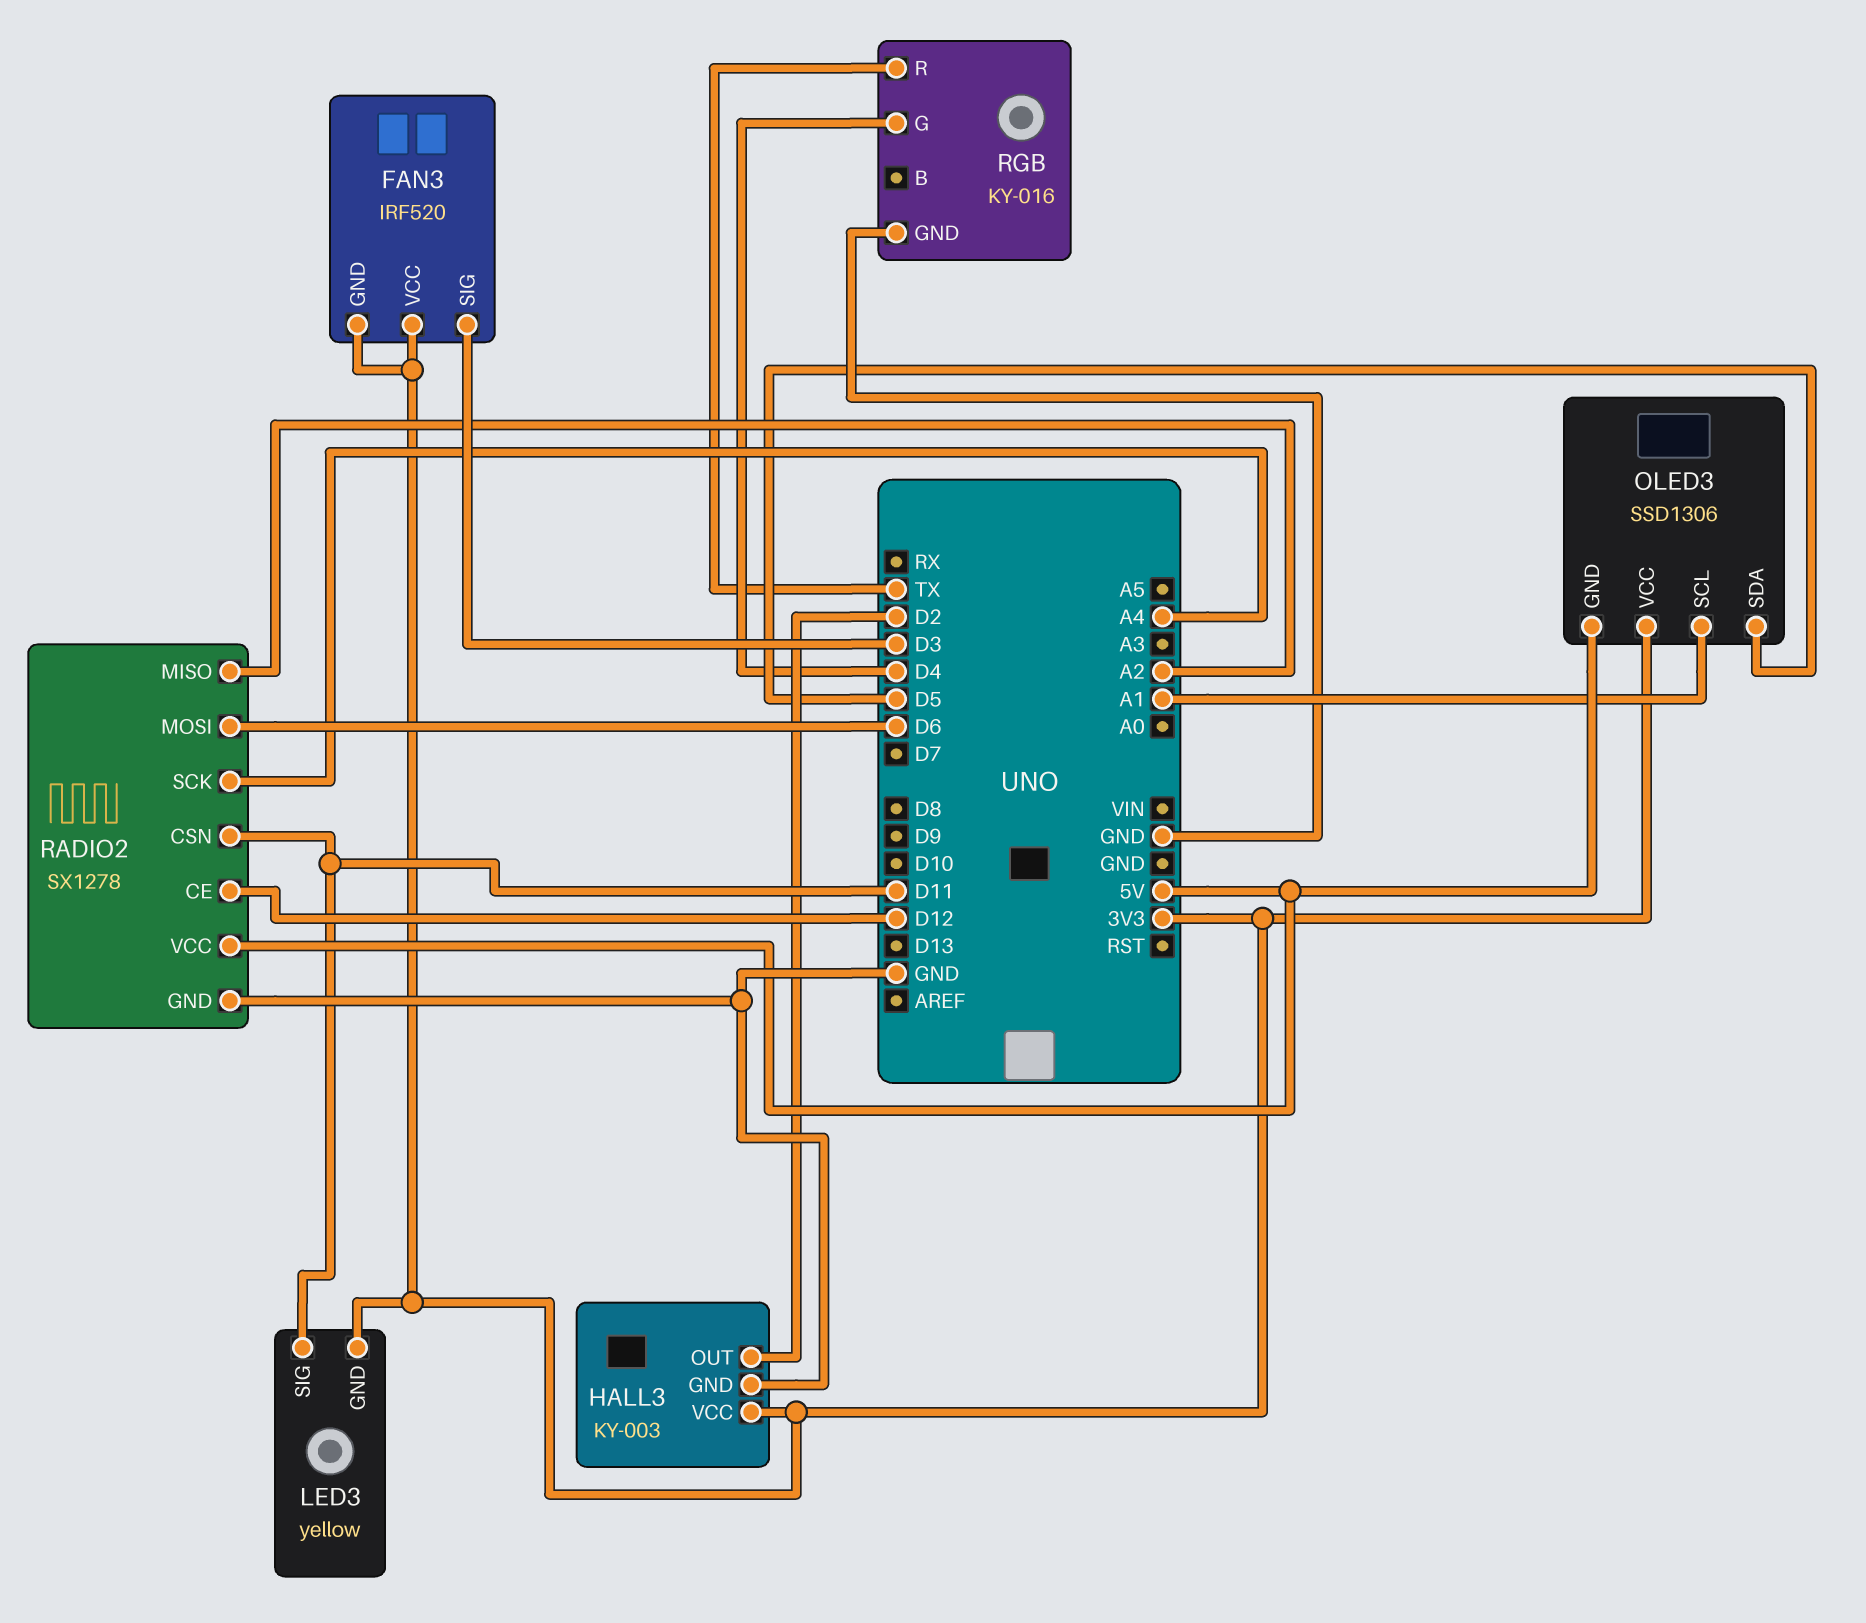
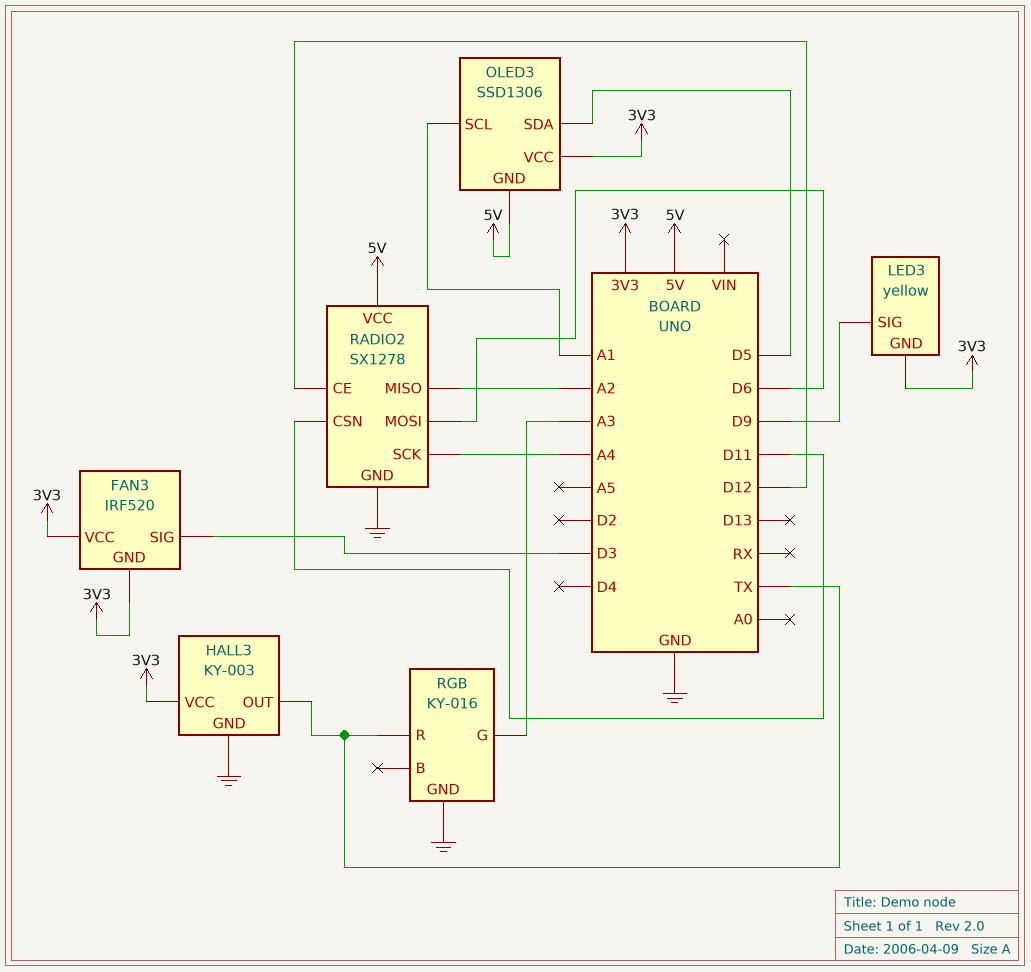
HALL3 pin OUT: D2 -> TX
LED3 pin SIG: D11 -> D9
RGB pin G: D4 -> A3

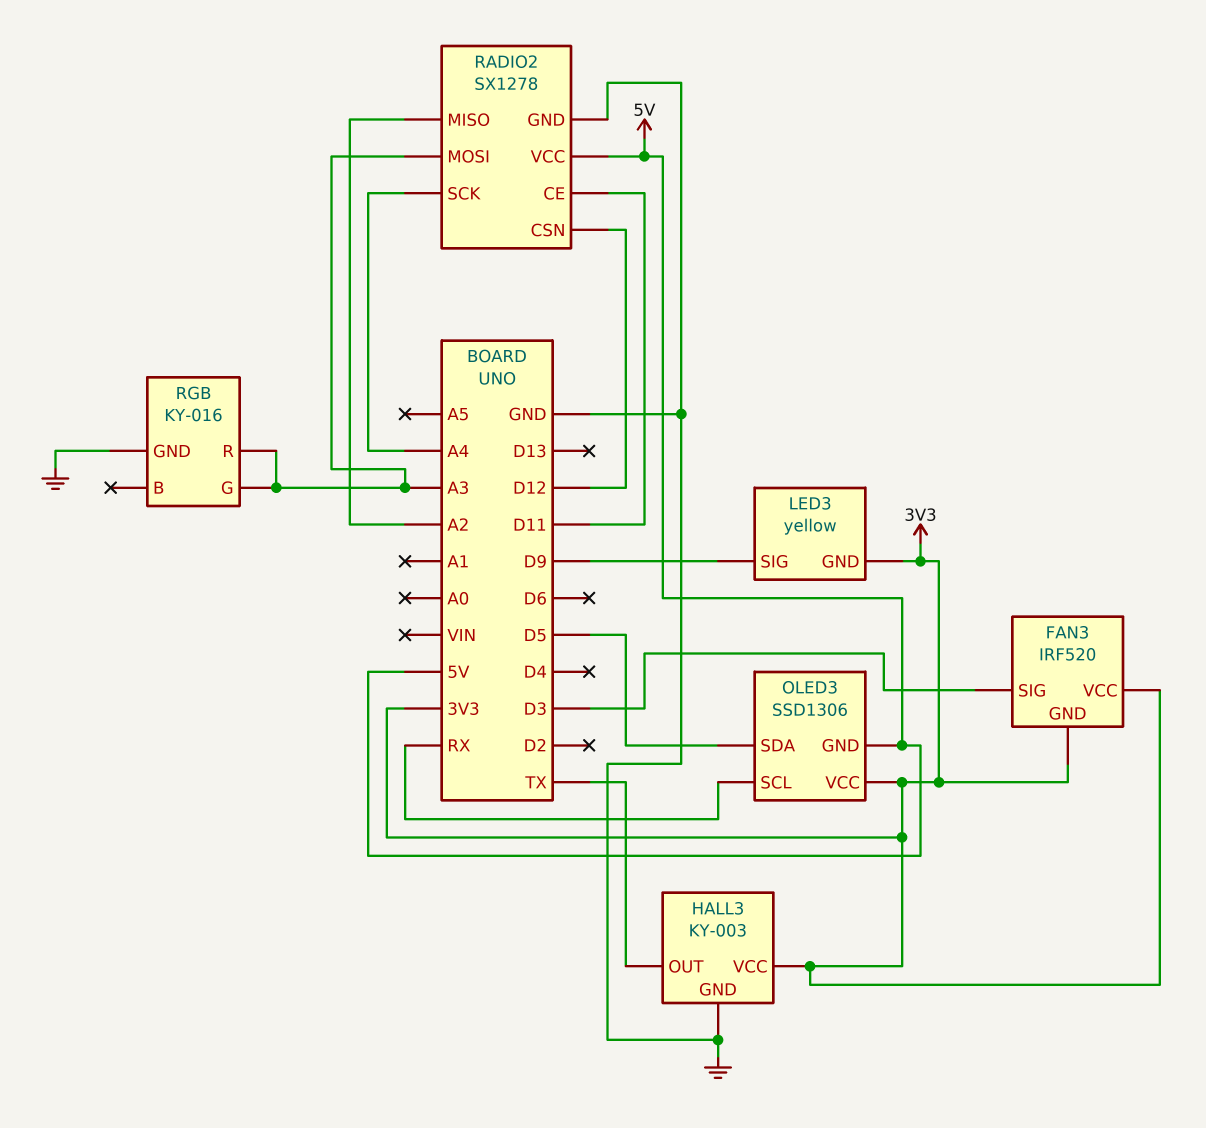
OLED3 pin SCL: A1 -> RX
RADIO2 pin CE: D12 -> D11
RADIO2 pin CSN: D11 -> D12
RADIO2 pin MOSI: D6 -> A3
RGB pin R: TX -> A3

